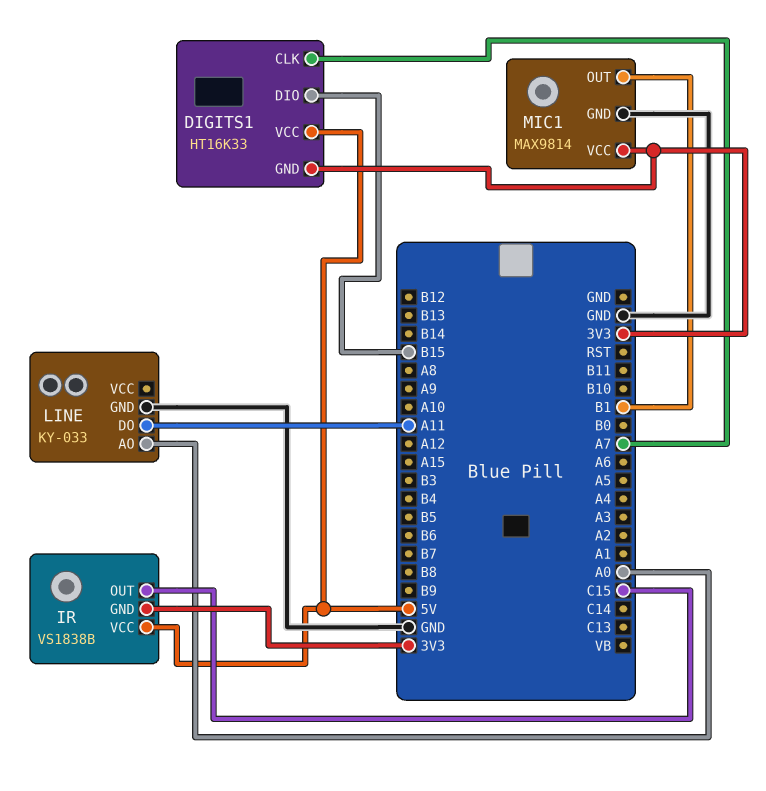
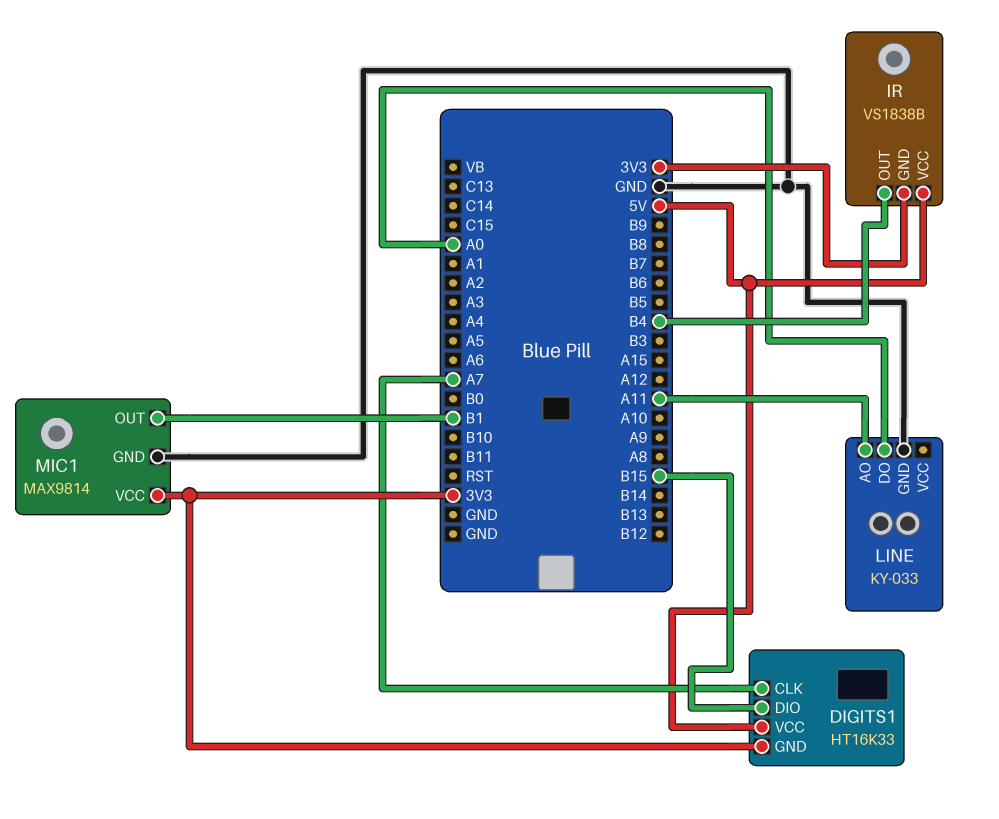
IR pin OUT: C15 -> B4
LINE pin AO: A0 -> A11
LINE pin DO: A11 -> A0

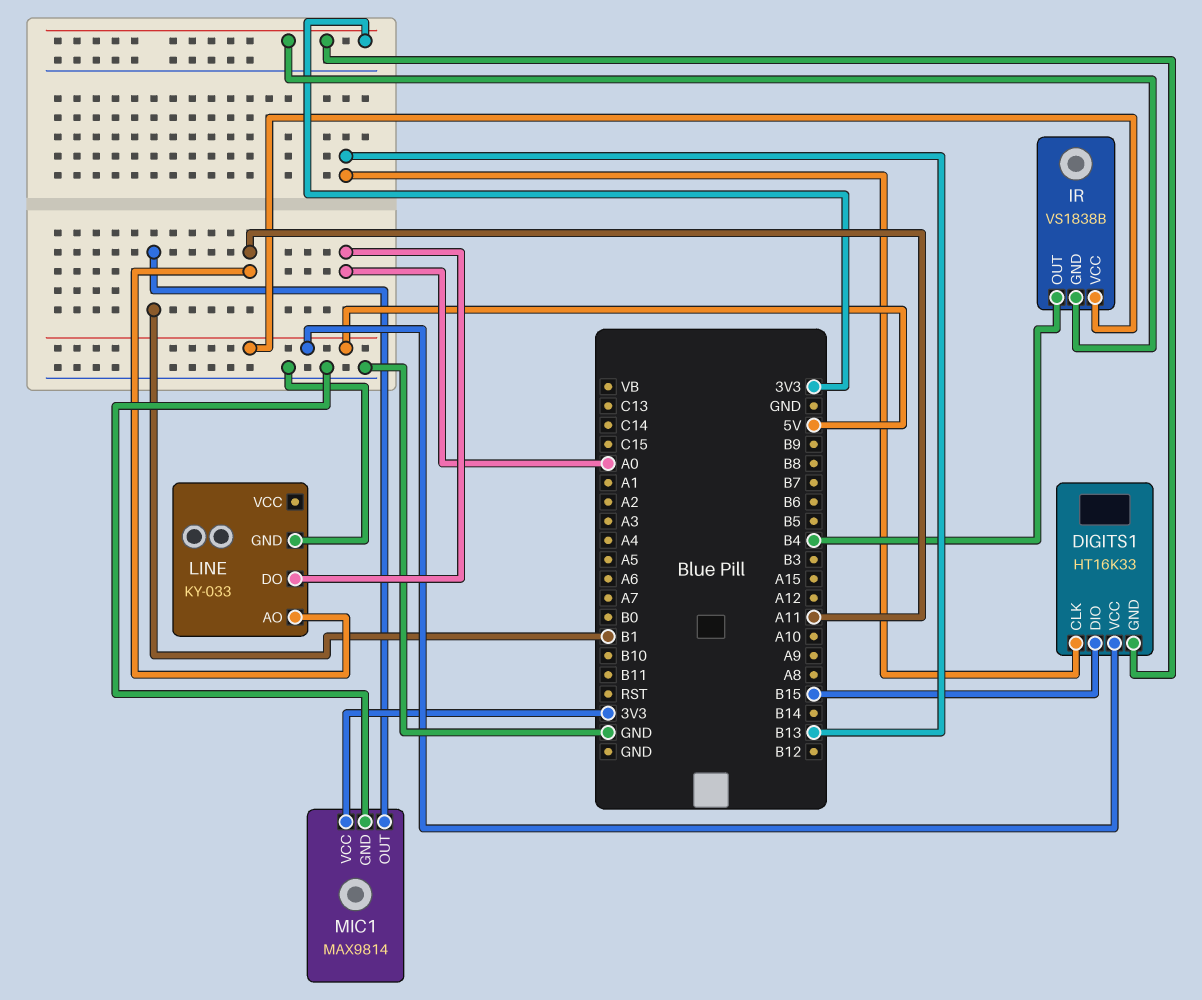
DIGITS1 pin CLK: A7 -> B13

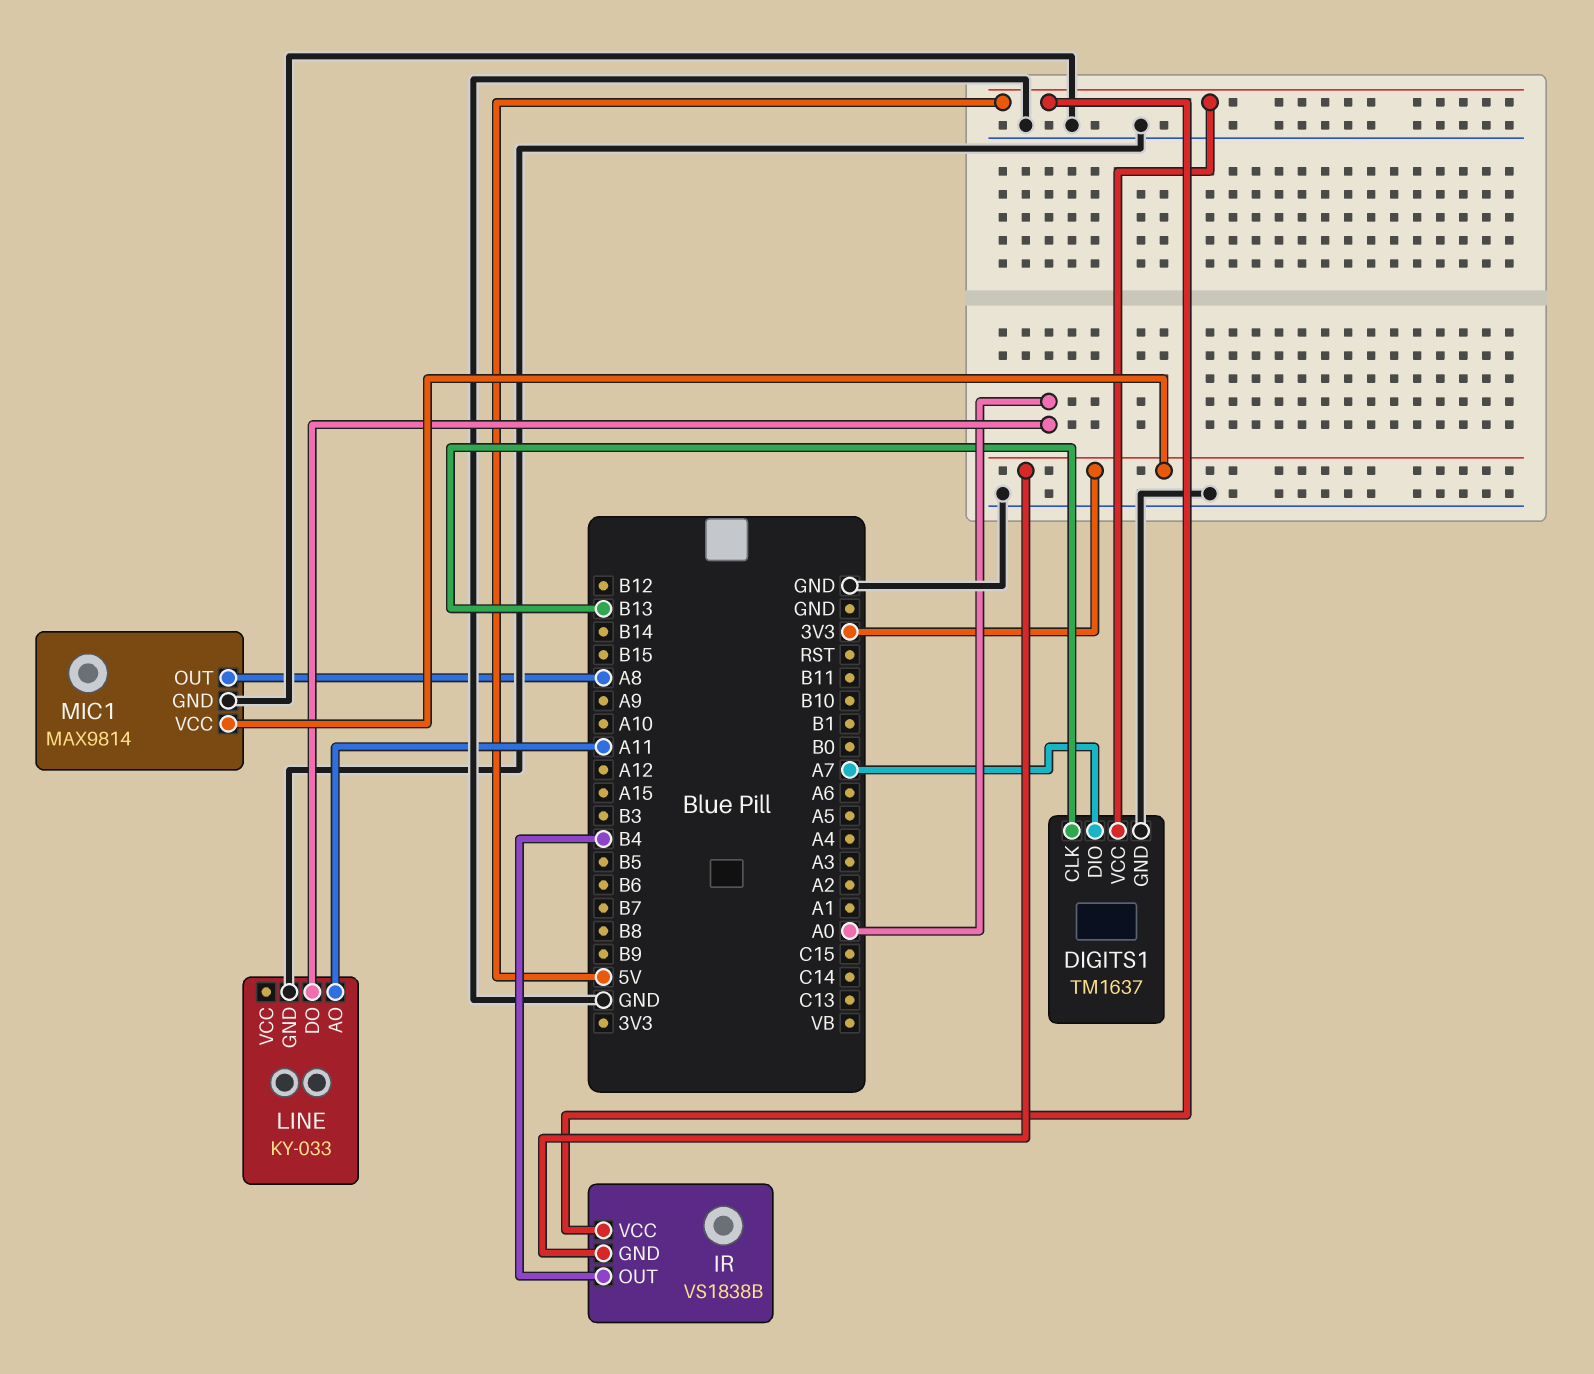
DIGITS1: HT16K33 -> TM1637
DIGITS1 pin DIO: B15 -> A7
DIGITS1 pin GND: 3V3 -> GND
MIC1 pin OUT: B1 -> A8

